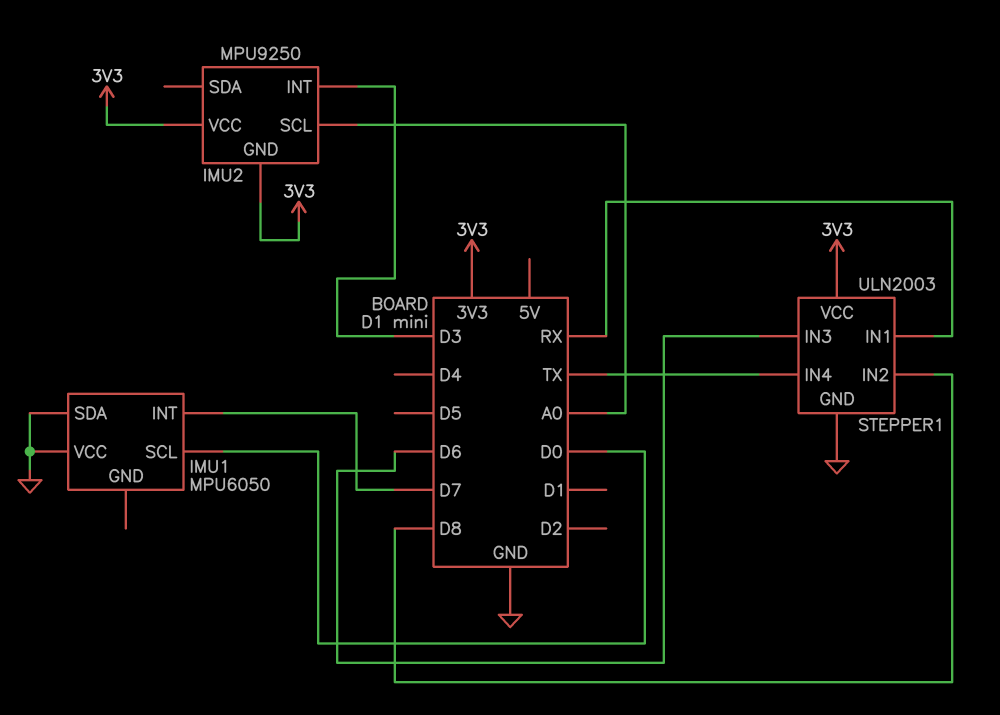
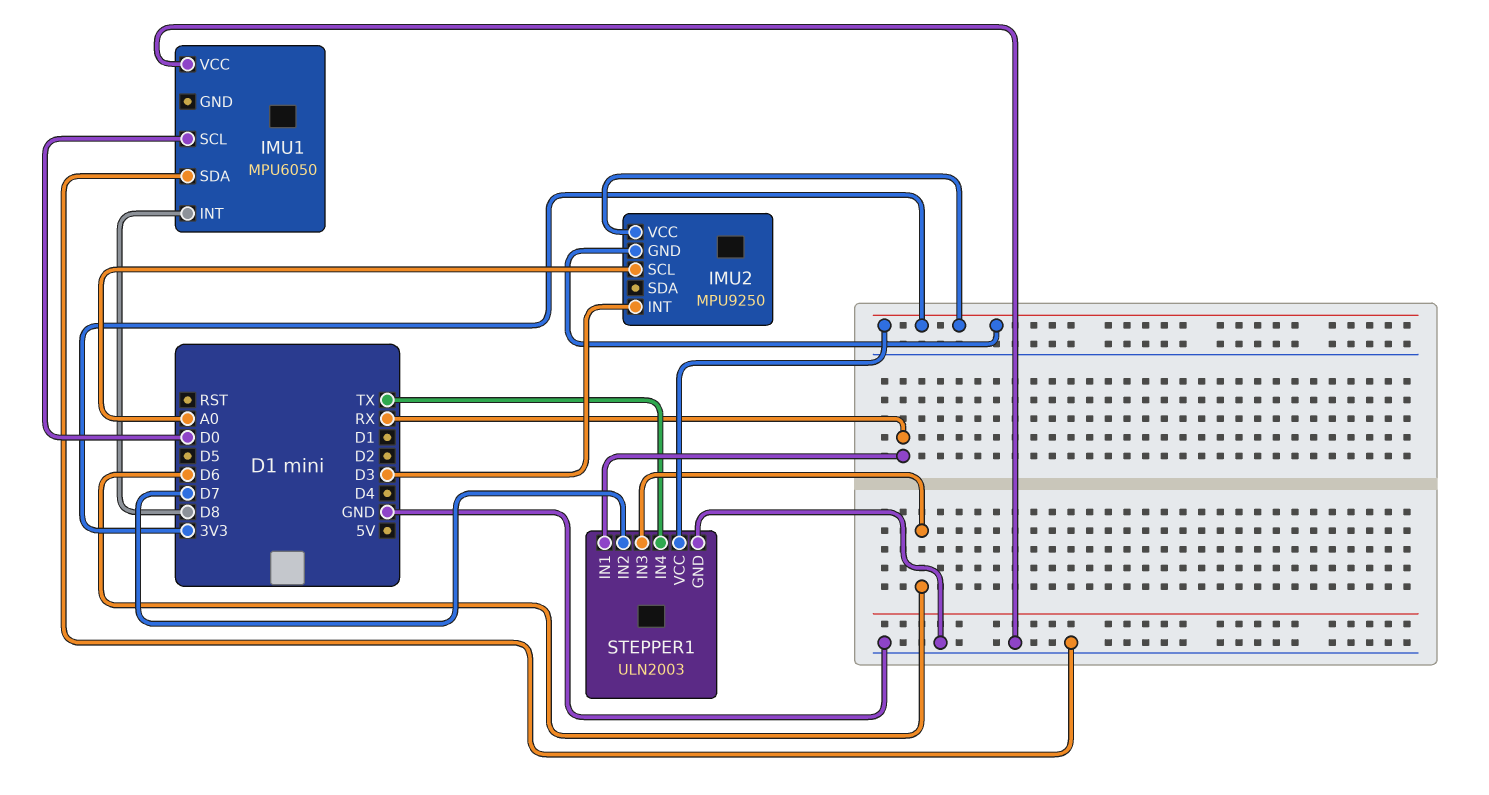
IMU1 pin INT: D7 -> D8
STEPPER1 pin IN2: D8 -> D7

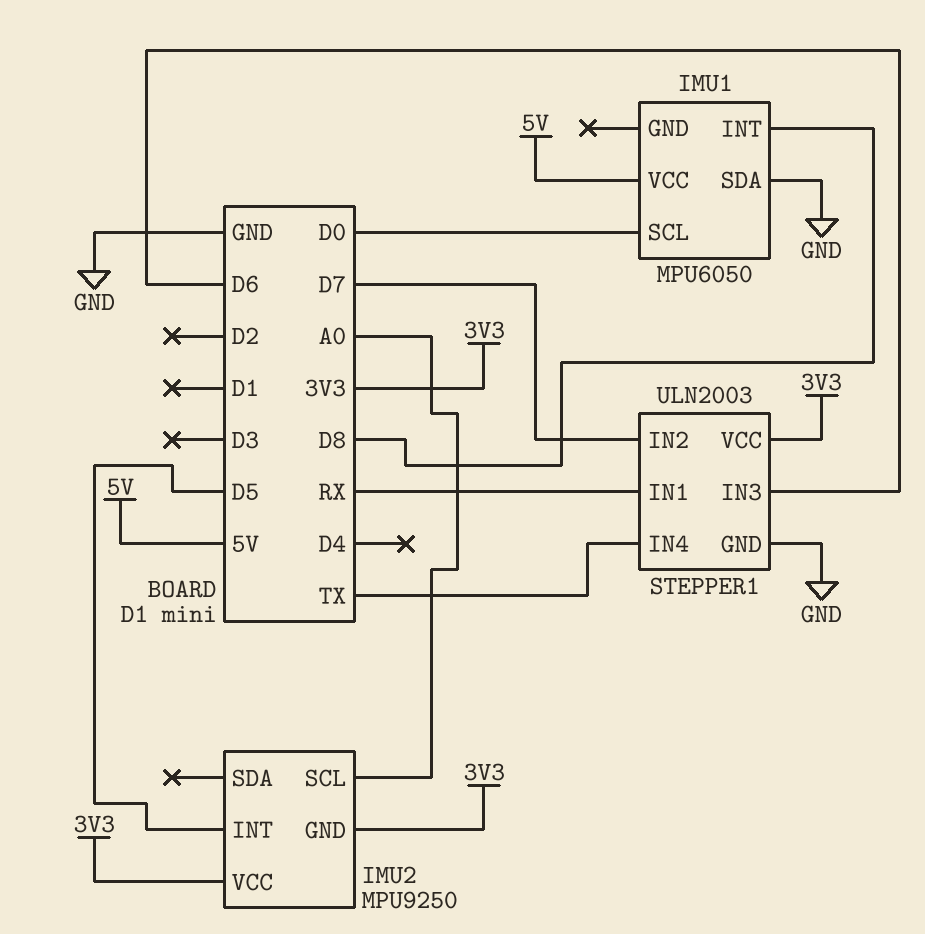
IMU1 pin VCC: GND -> 5V
IMU2 pin INT: D3 -> D5

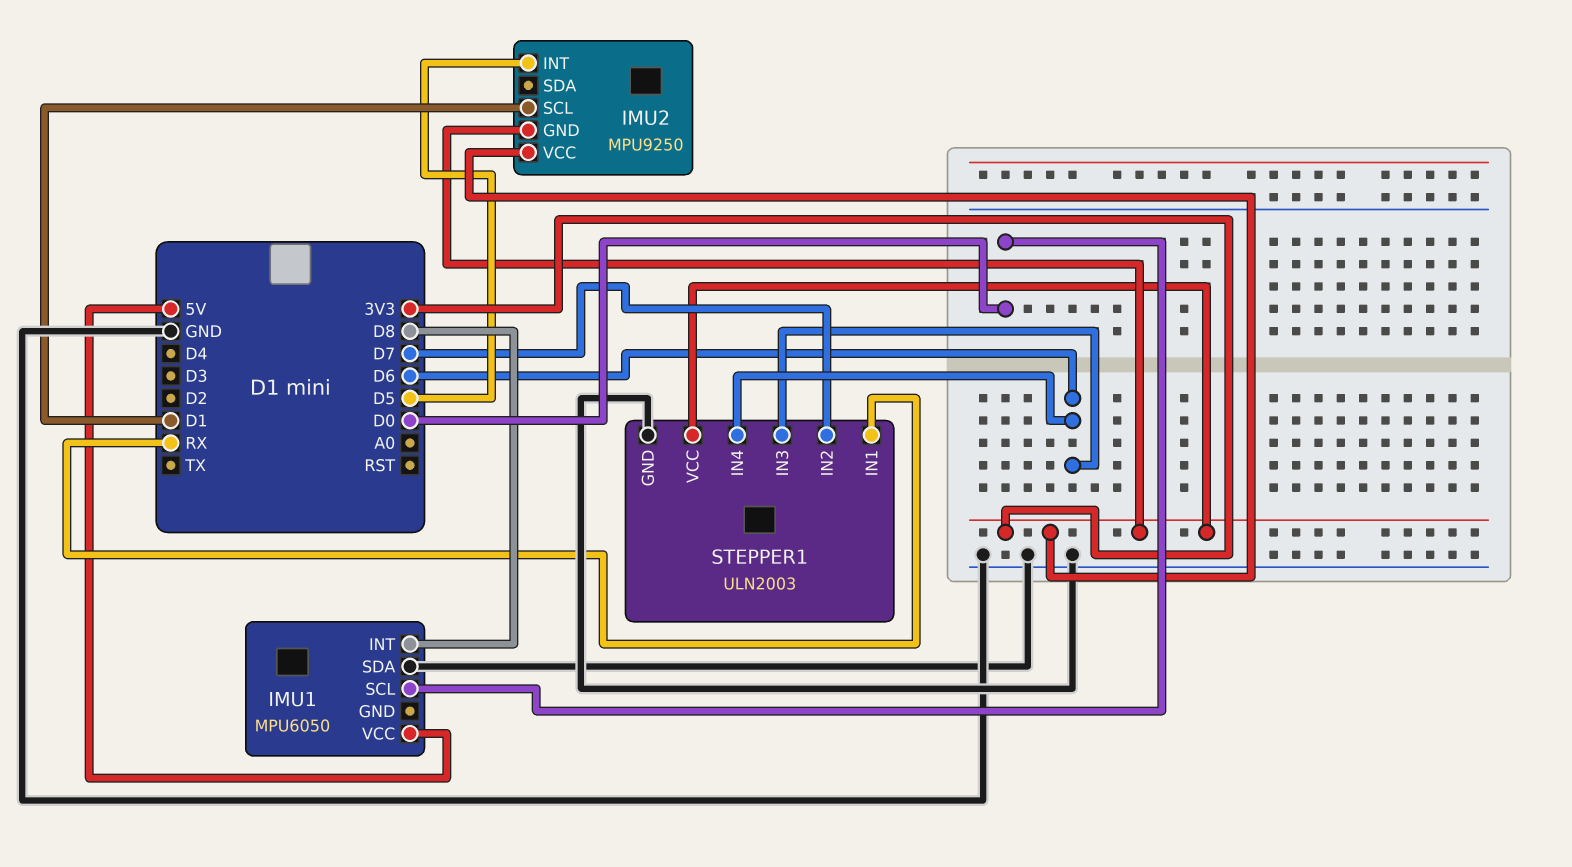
IMU2 pin SCL: A0 -> D1
STEPPER1 pin IN4: TX -> D6

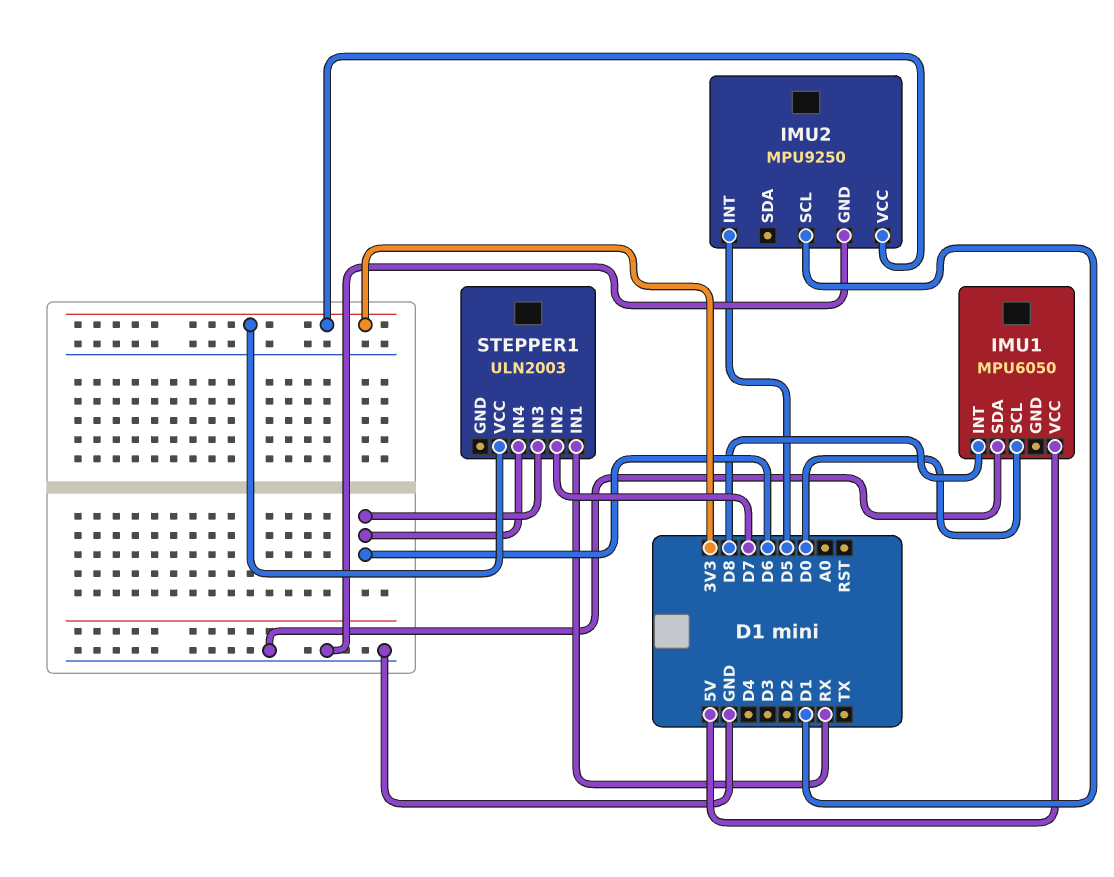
IMU2 pin GND: 3V3 -> GND
STEPPER1 pin GND: GND -> none

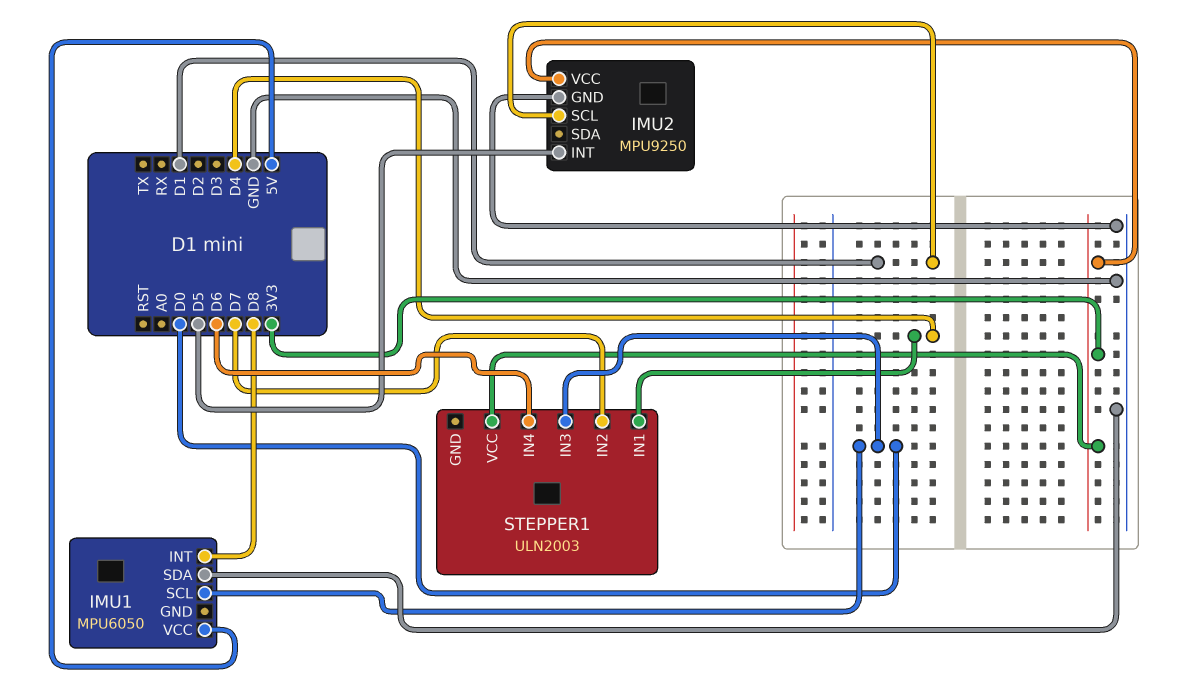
STEPPER1 pin IN1: RX -> D4
STEPPER1 pin IN3: D6 -> D0

